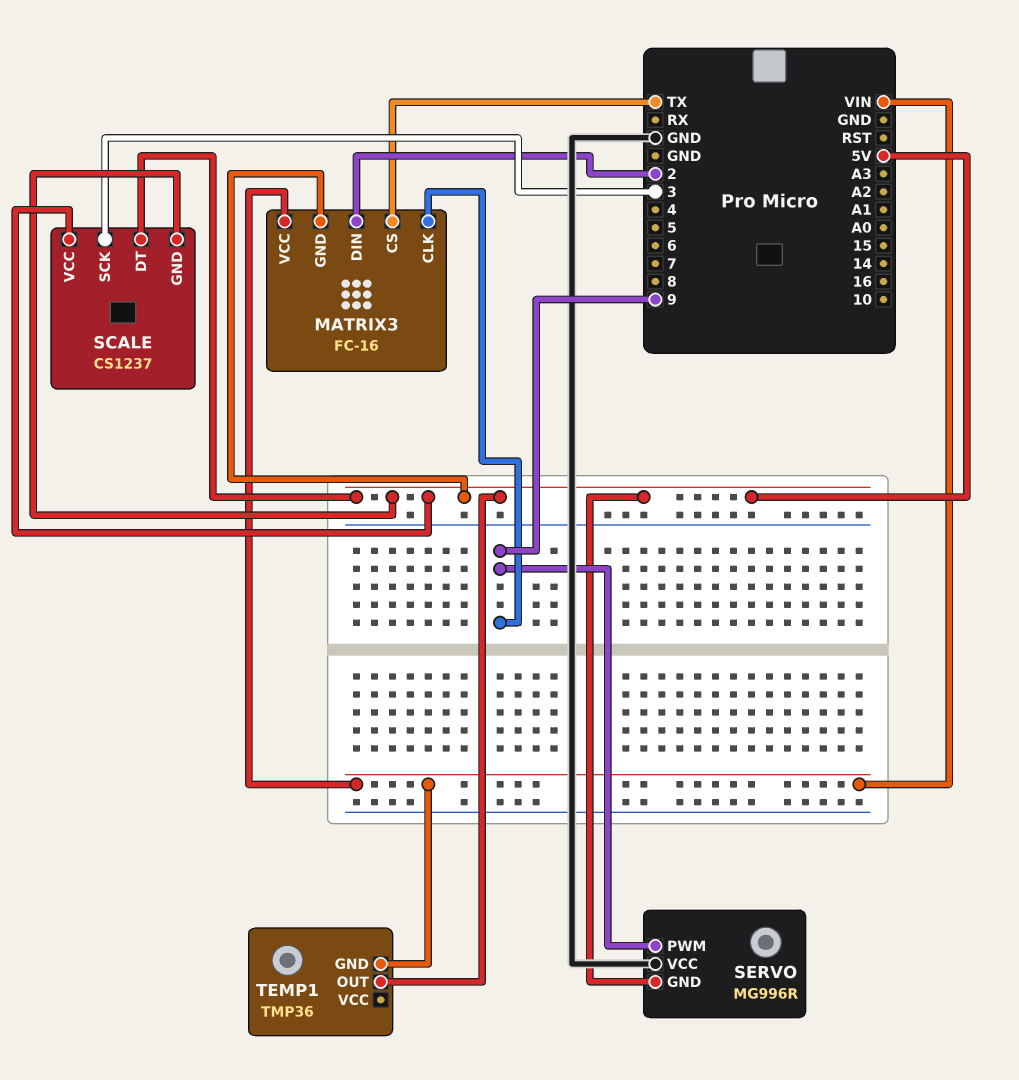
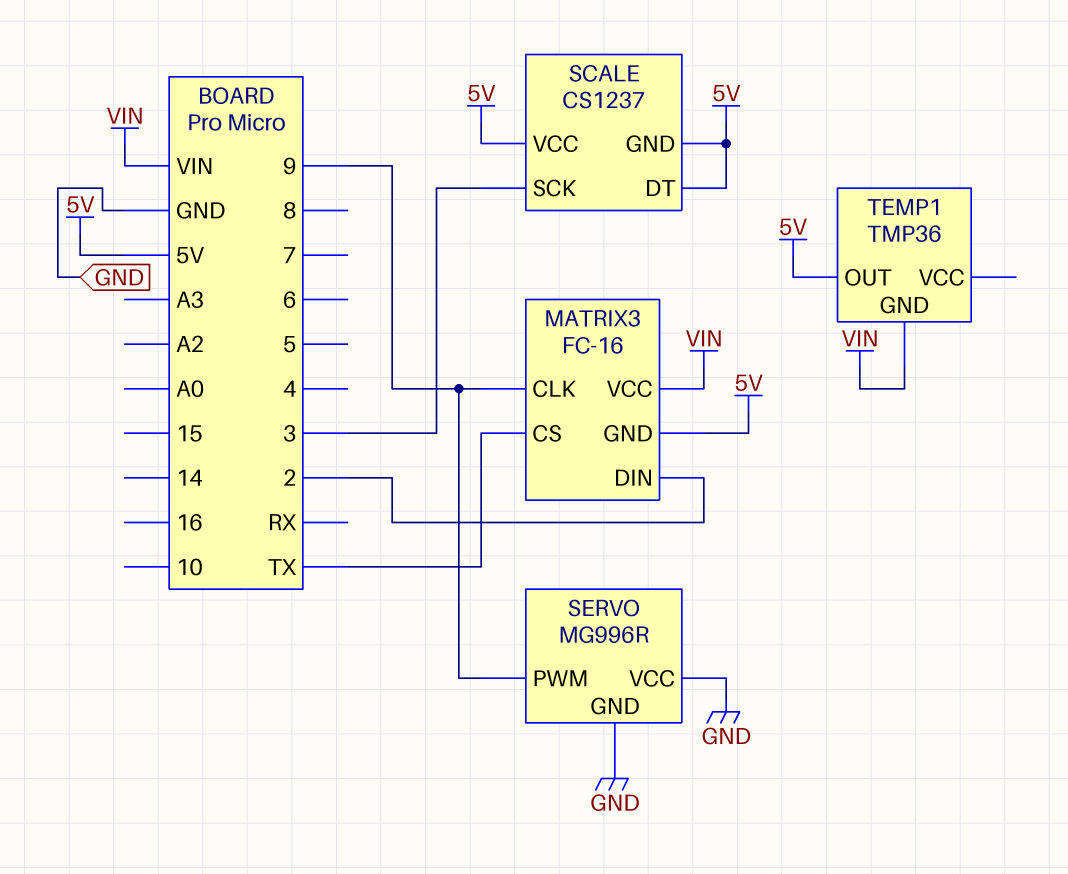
SERVO pin GND: 5V -> GND

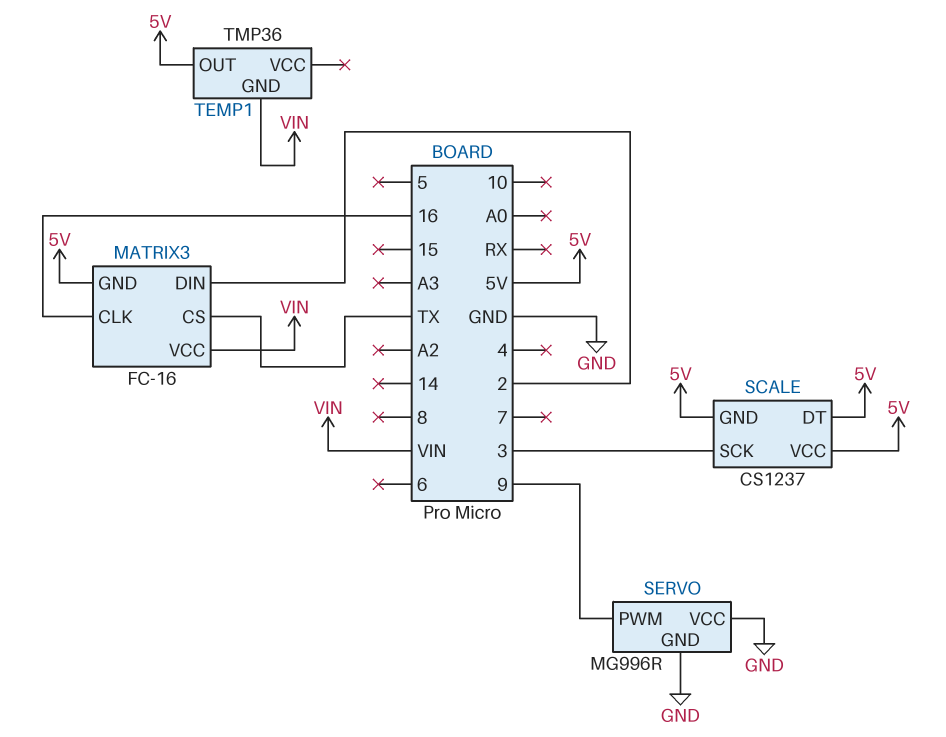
MATRIX3 pin CLK: 9 -> 16

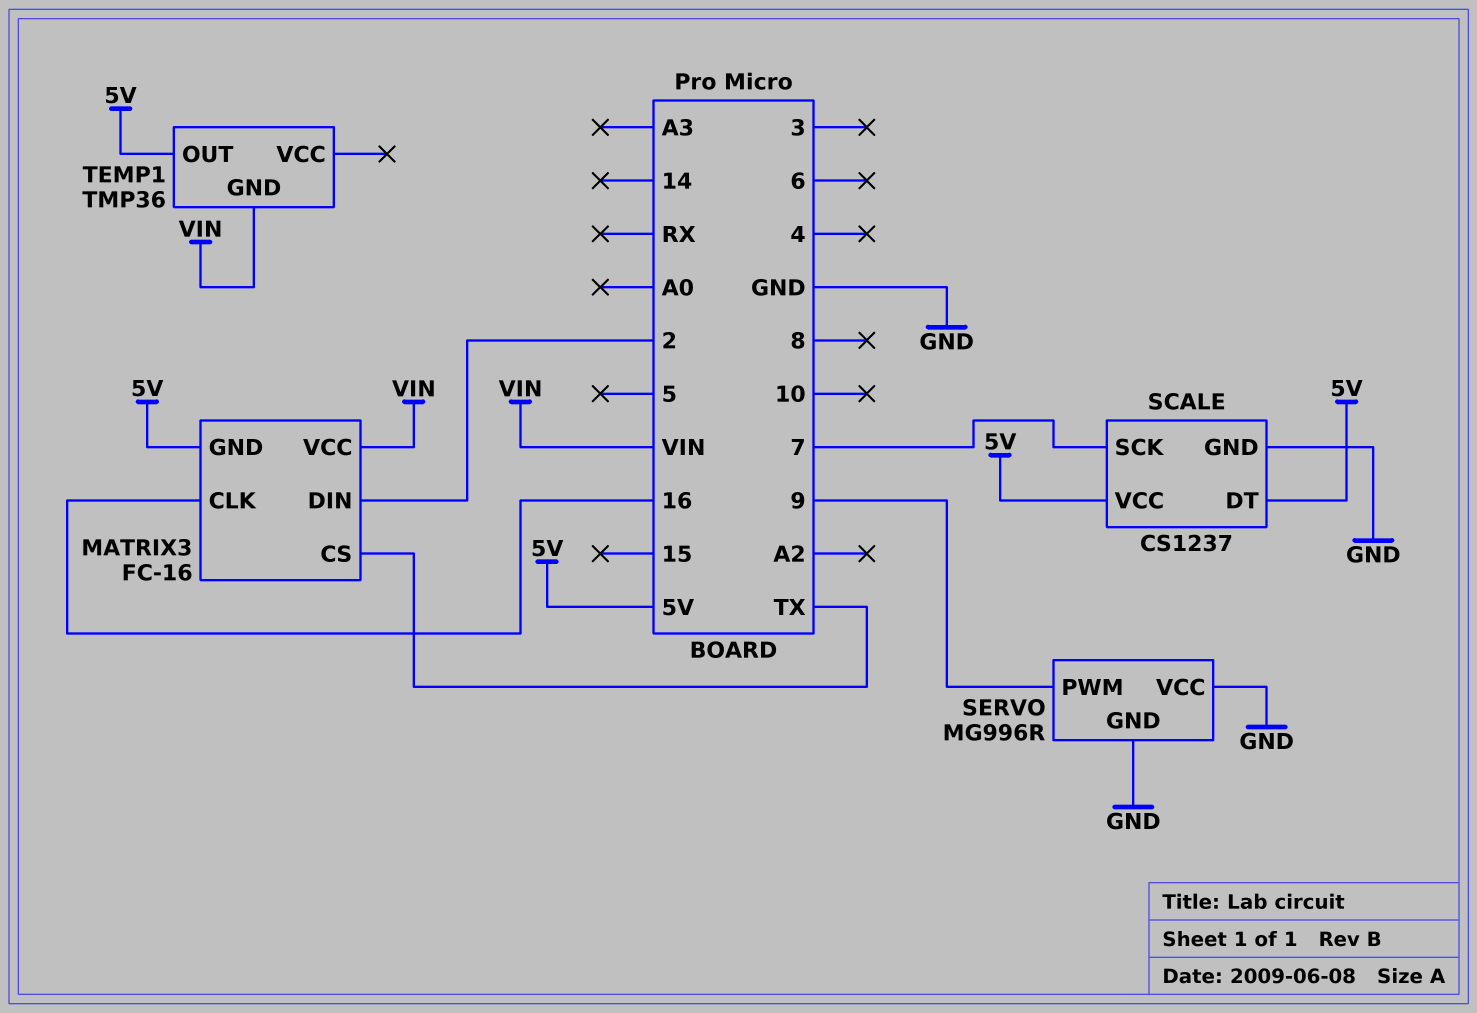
SCALE pin GND: 5V -> GND
SCALE pin SCK: 3 -> 7

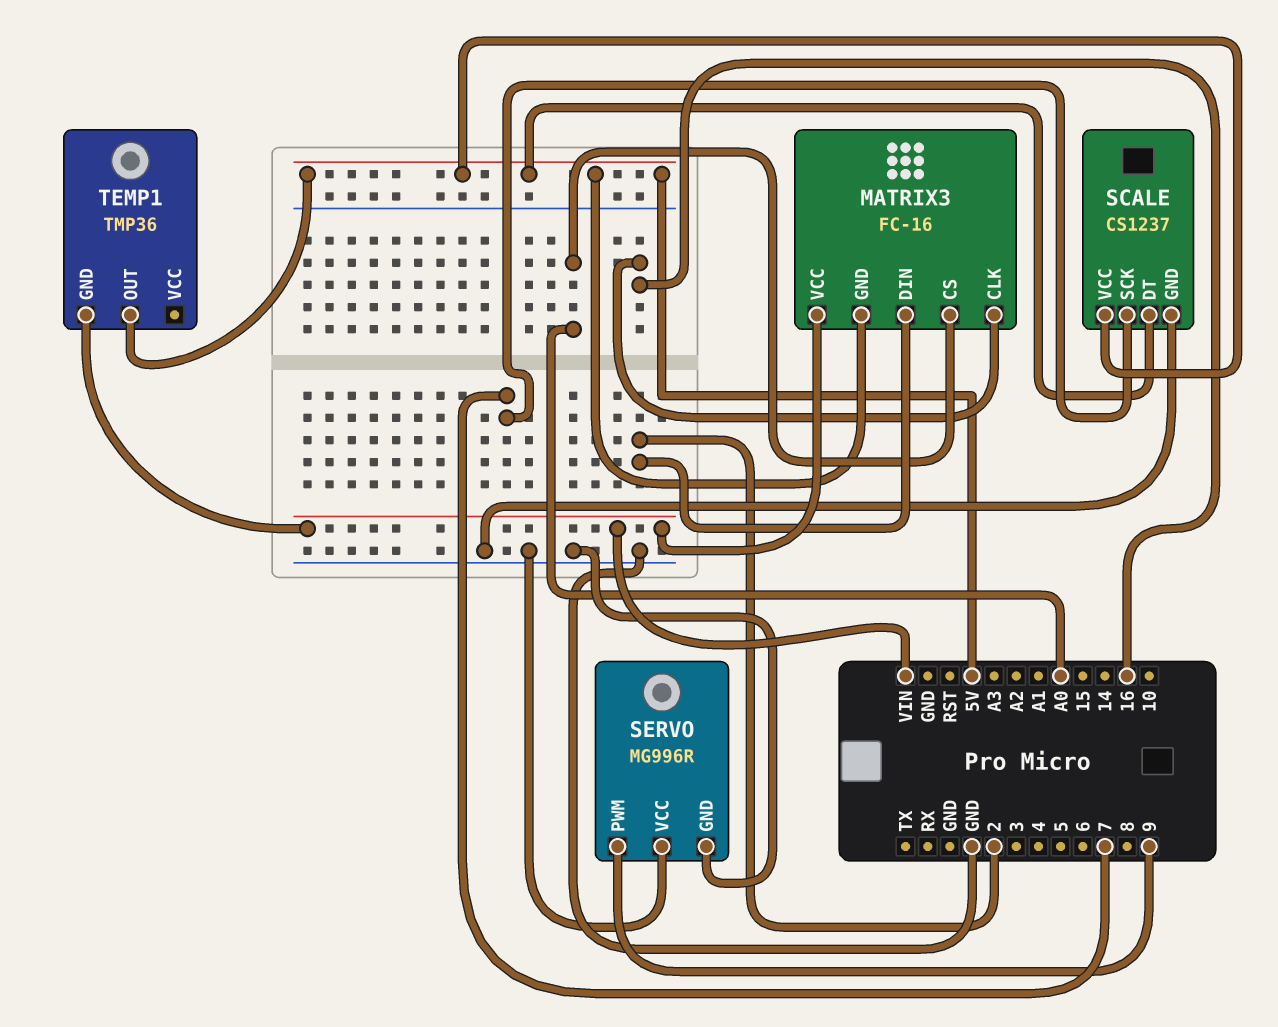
MATRIX3 pin CS: TX -> A0

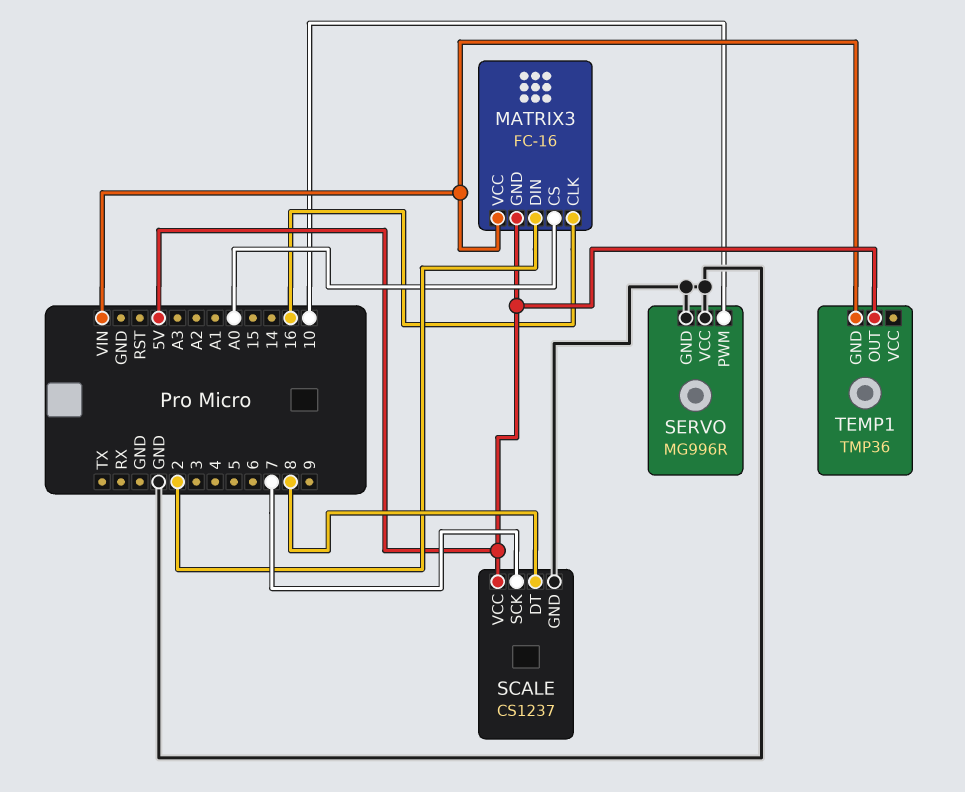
SCALE pin DT: 5V -> 8
SERVO pin PWM: 9 -> 10

